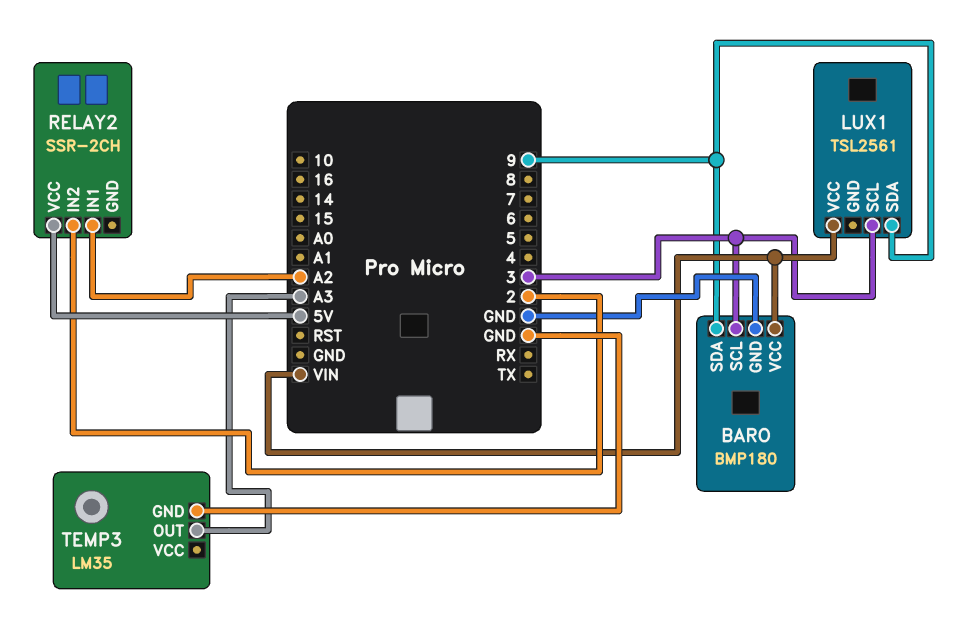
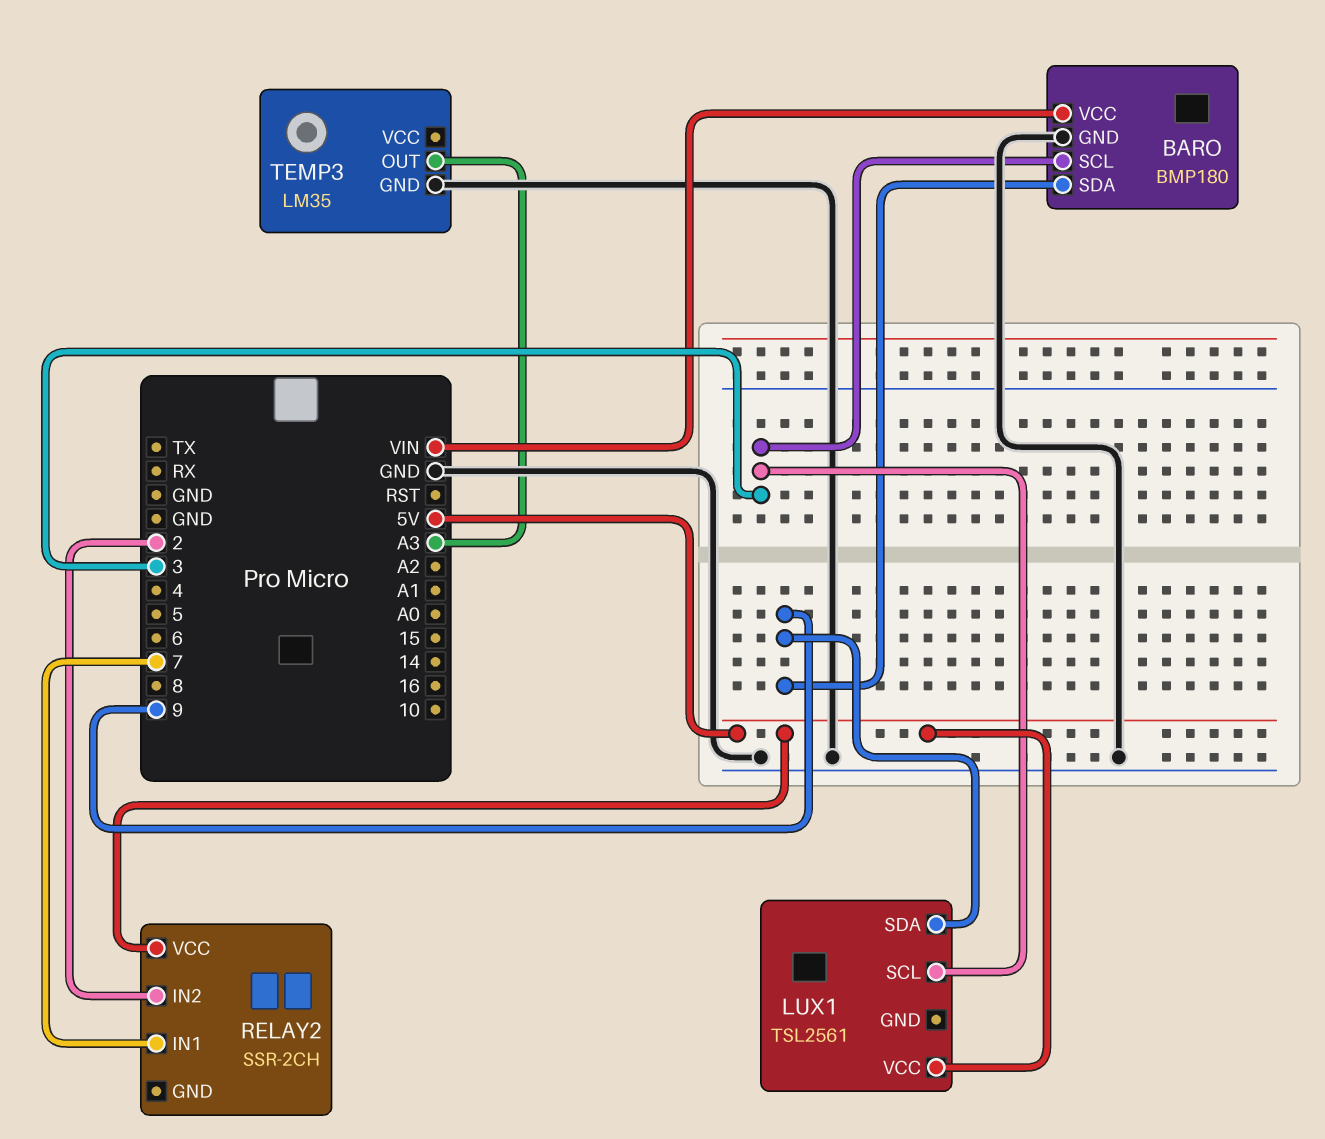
LUX1 pin VCC: VIN -> 5V
RELAY2 pin IN1: A2 -> 7

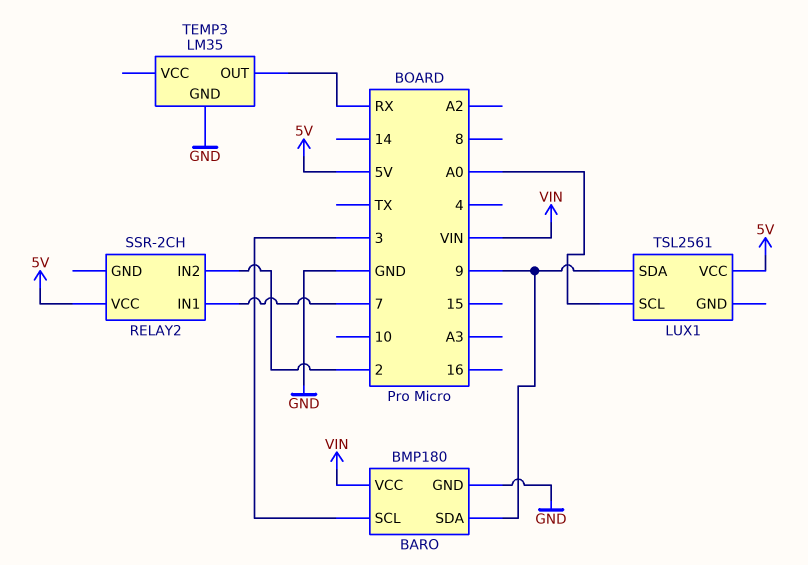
LUX1 pin SCL: 3 -> A0
TEMP3 pin OUT: A3 -> RX

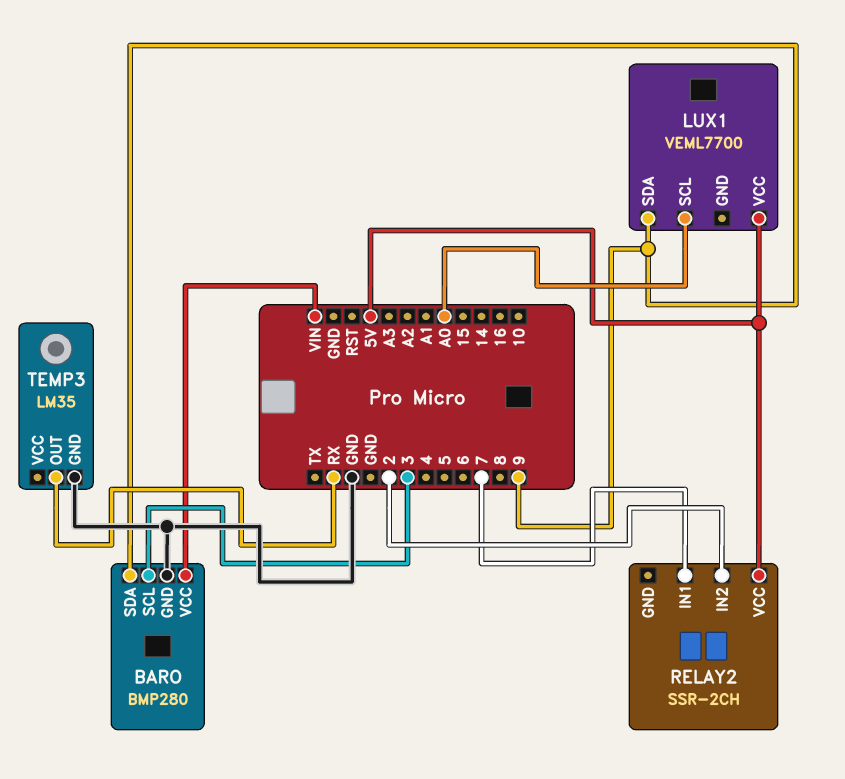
BARO: BMP180 -> BMP280
LUX1: TSL2561 -> VEML7700

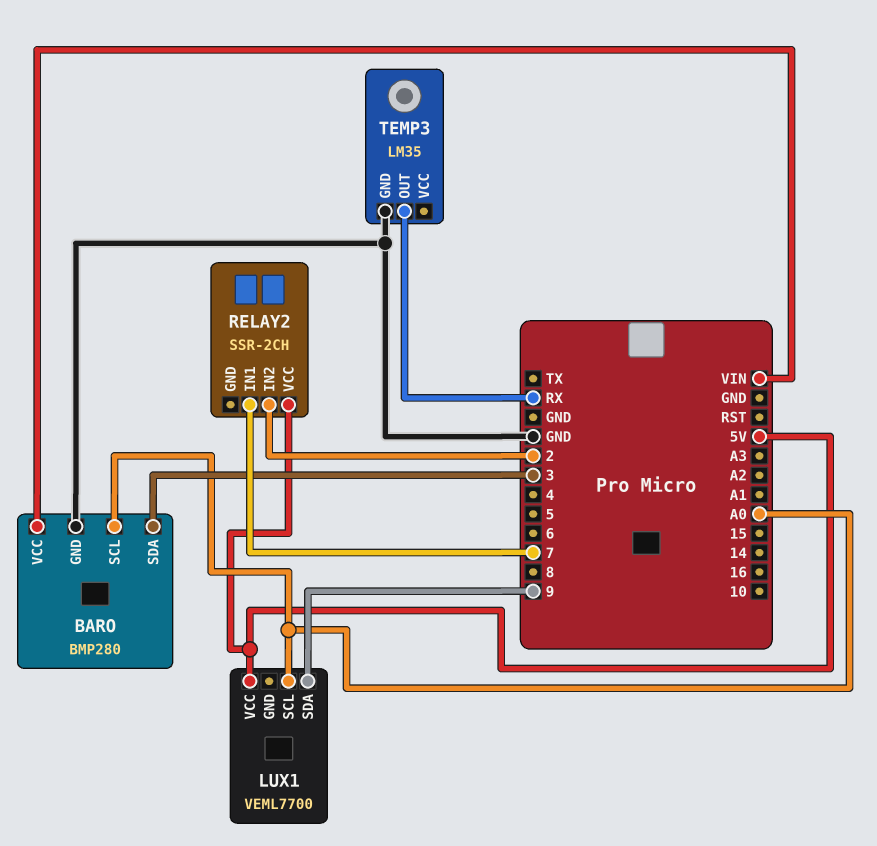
BARO pin SCL: 3 -> A0
BARO pin SDA: 9 -> 3

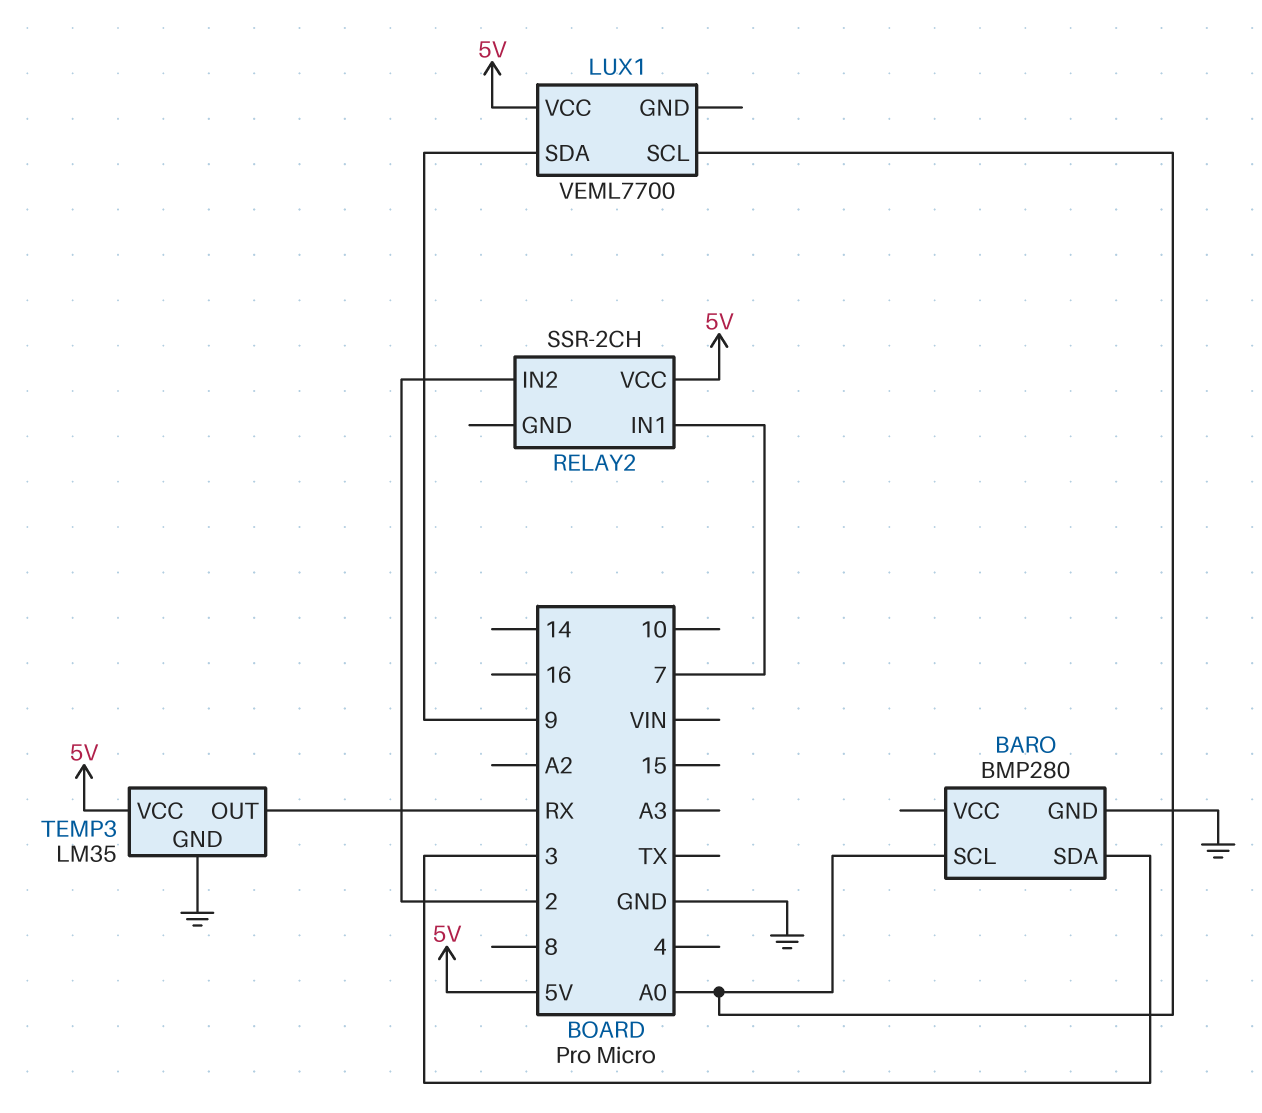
BARO pin VCC: VIN -> none
TEMP3 pin VCC: none -> 5V

